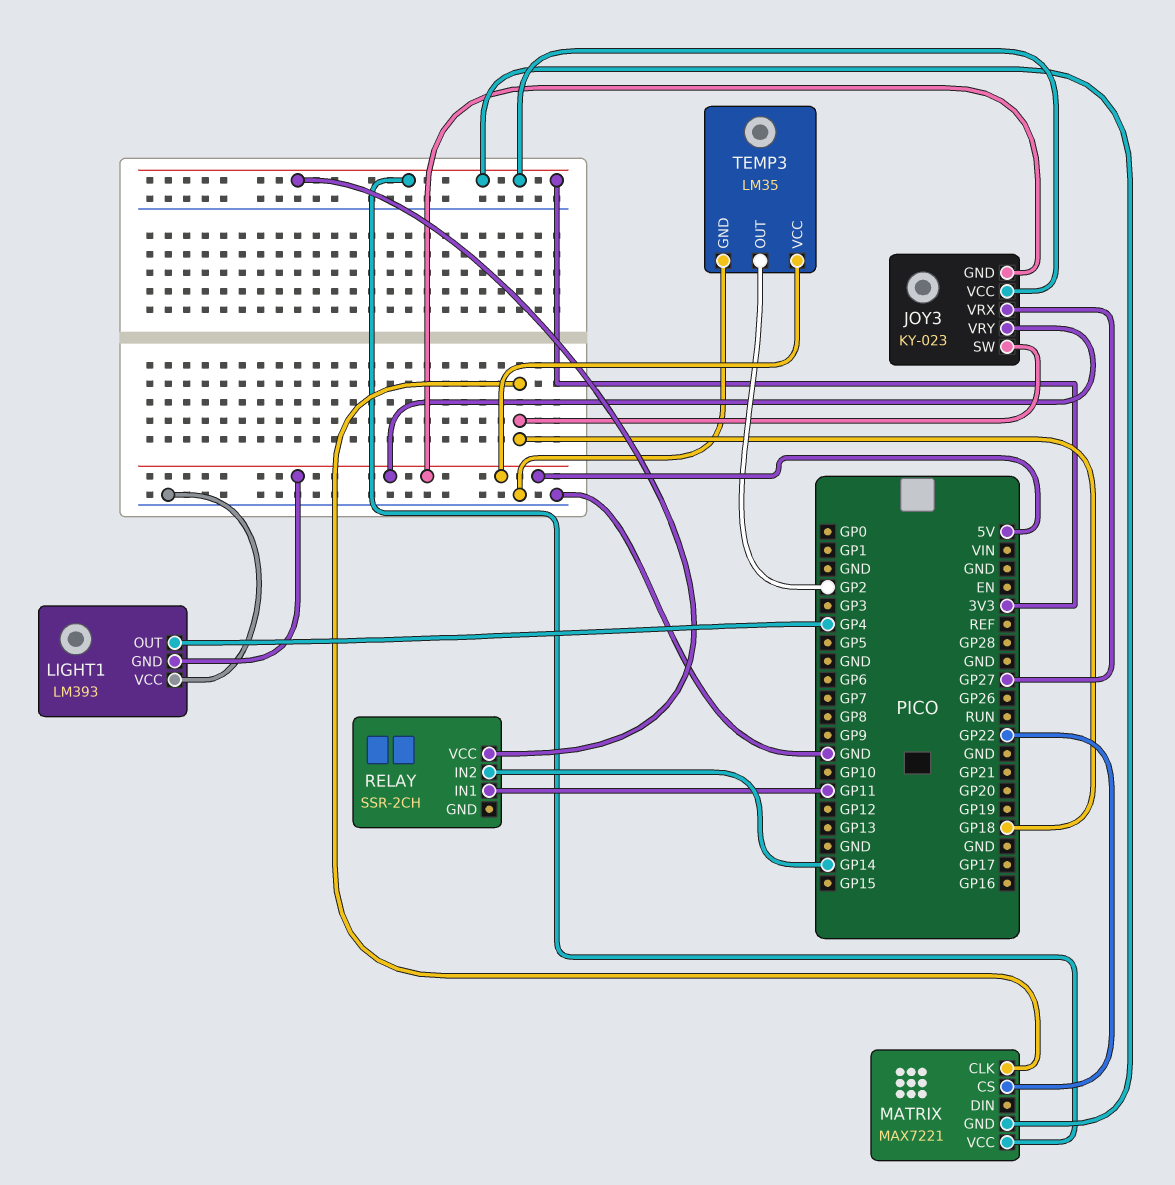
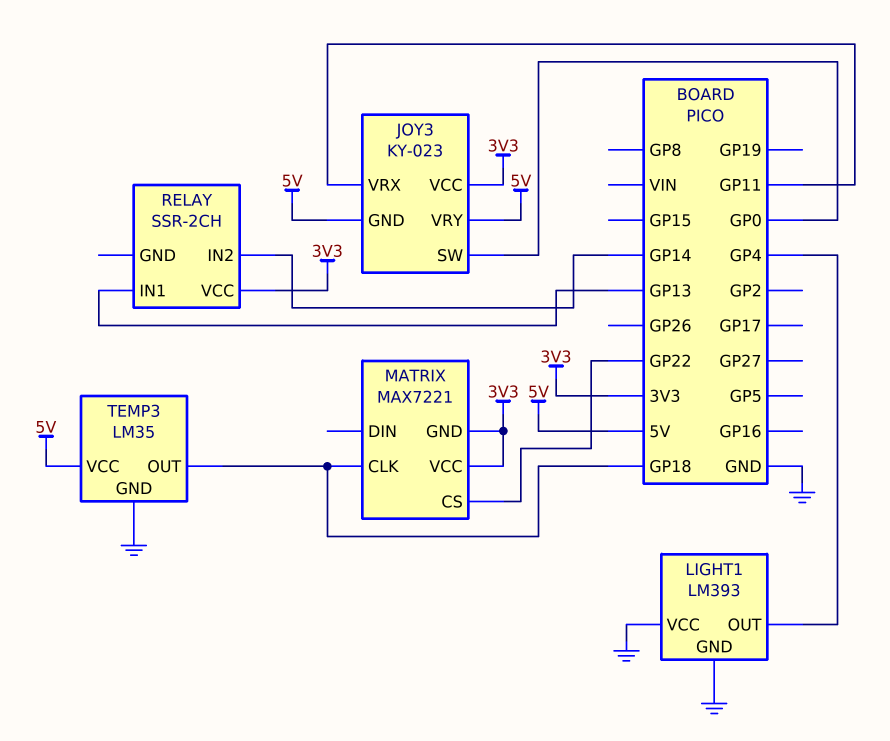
JOY3 pin SW: GP18 -> GP0
JOY3 pin VRX: GP27 -> GP11
LIGHT1 pin GND: 5V -> GND
RELAY pin IN1: GP11 -> GP13
TEMP3 pin OUT: GP2 -> GP18

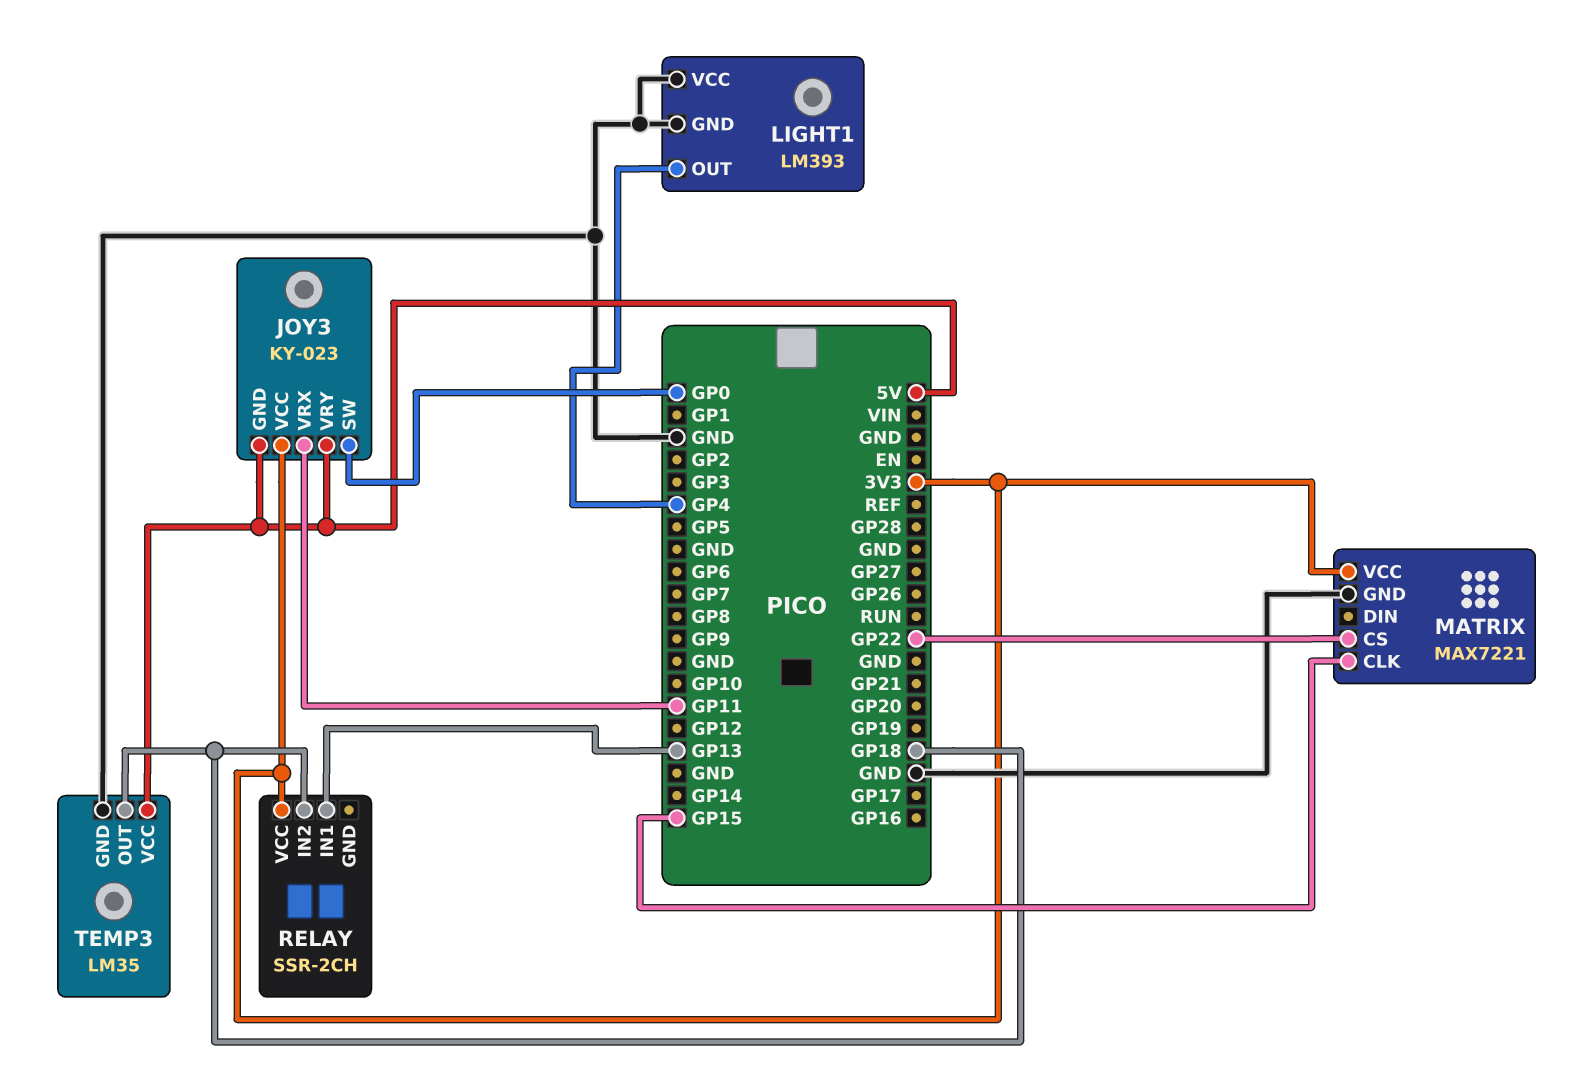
MATRIX pin CLK: GP18 -> GP15
MATRIX pin GND: 3V3 -> GND
RELAY pin IN2: GP14 -> GP18

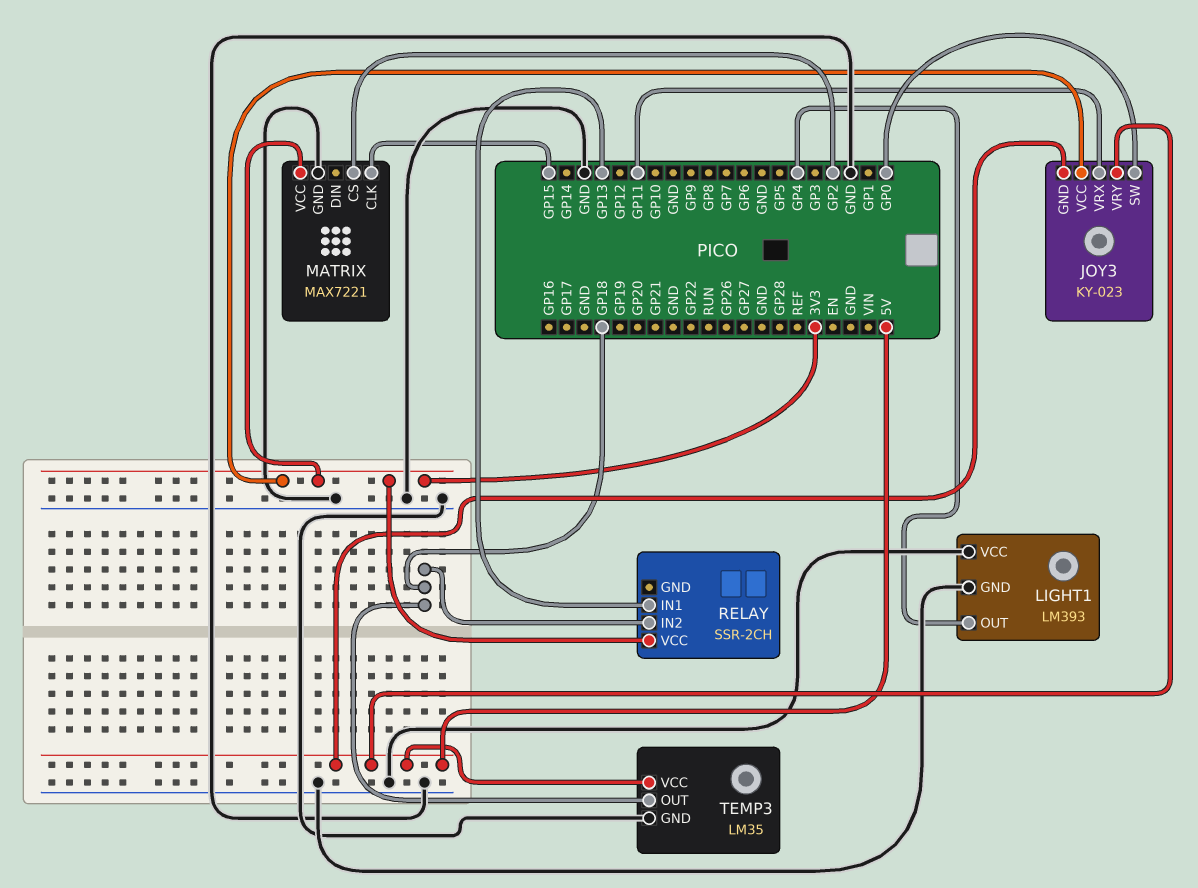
MATRIX pin CS: GP22 -> GP2

